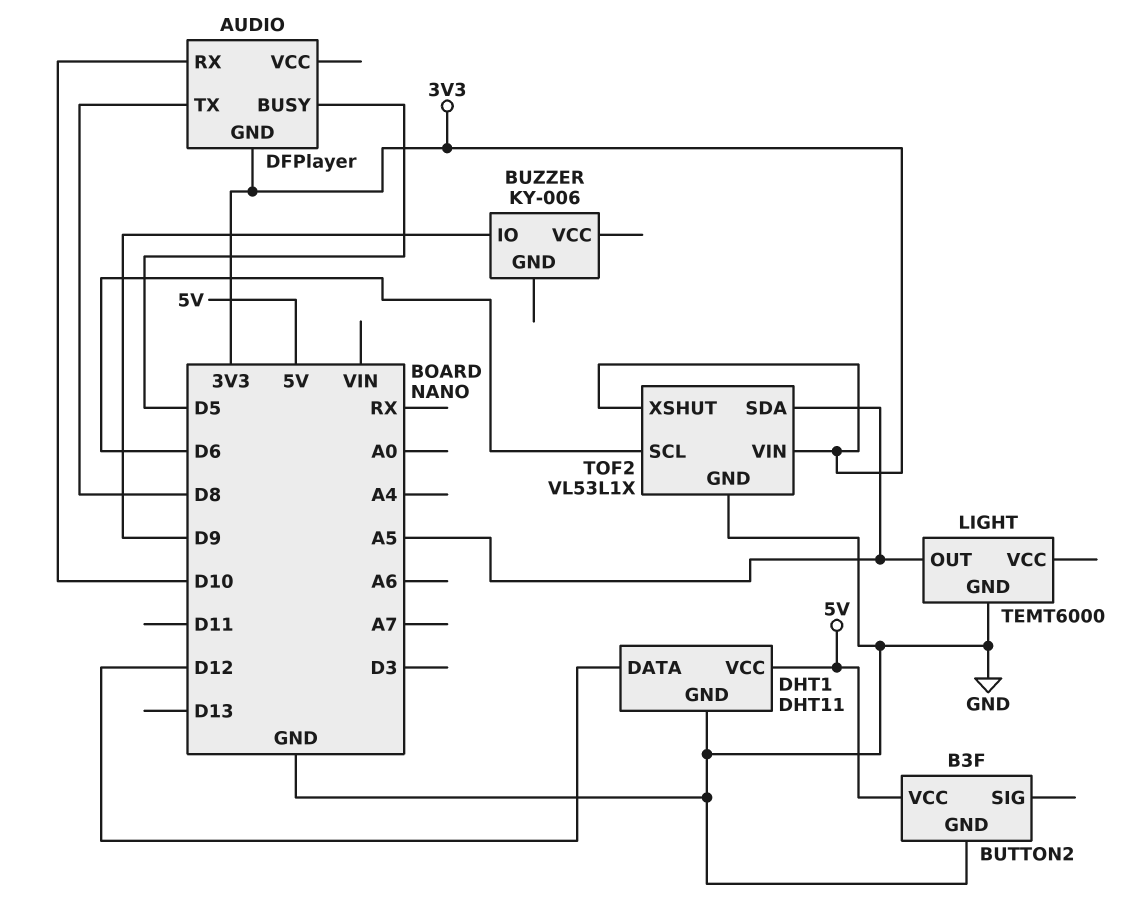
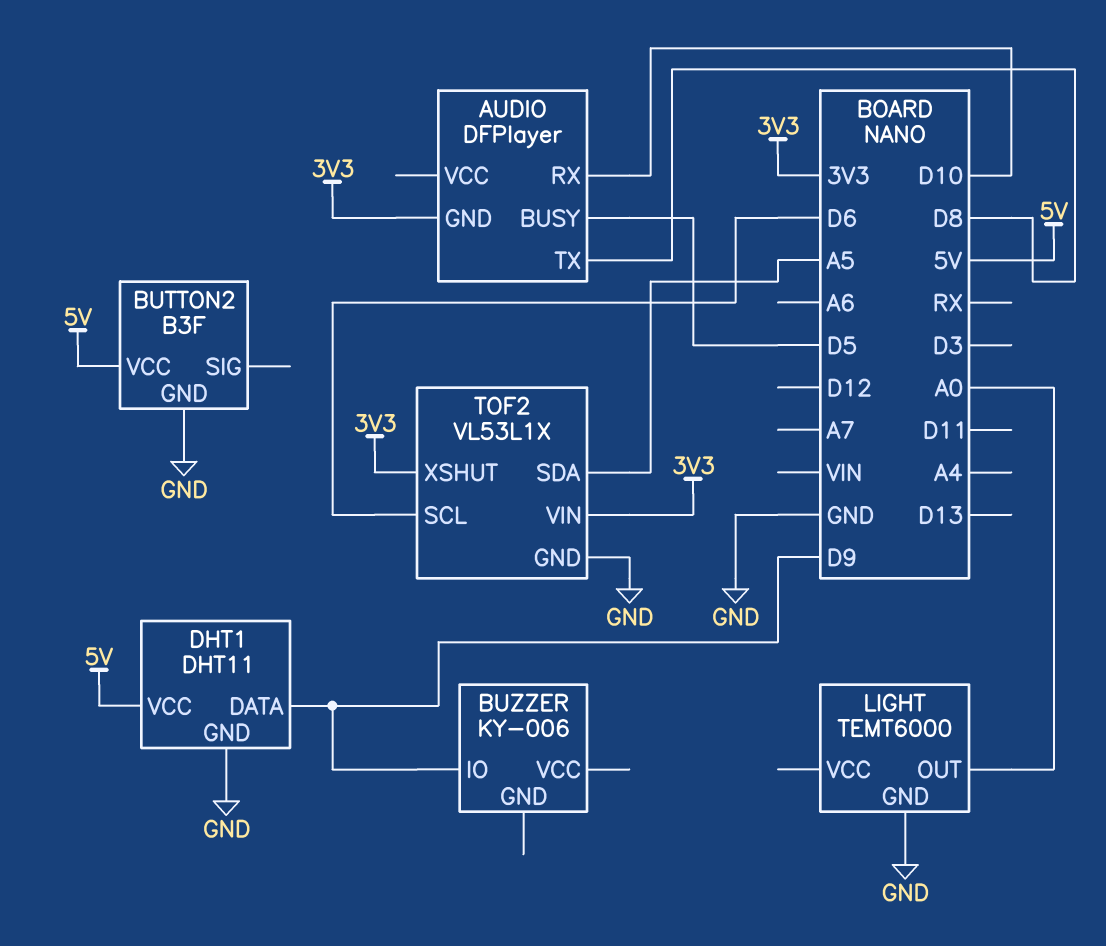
DHT1 pin DATA: D12 -> D9
LIGHT pin OUT: A5 -> A0

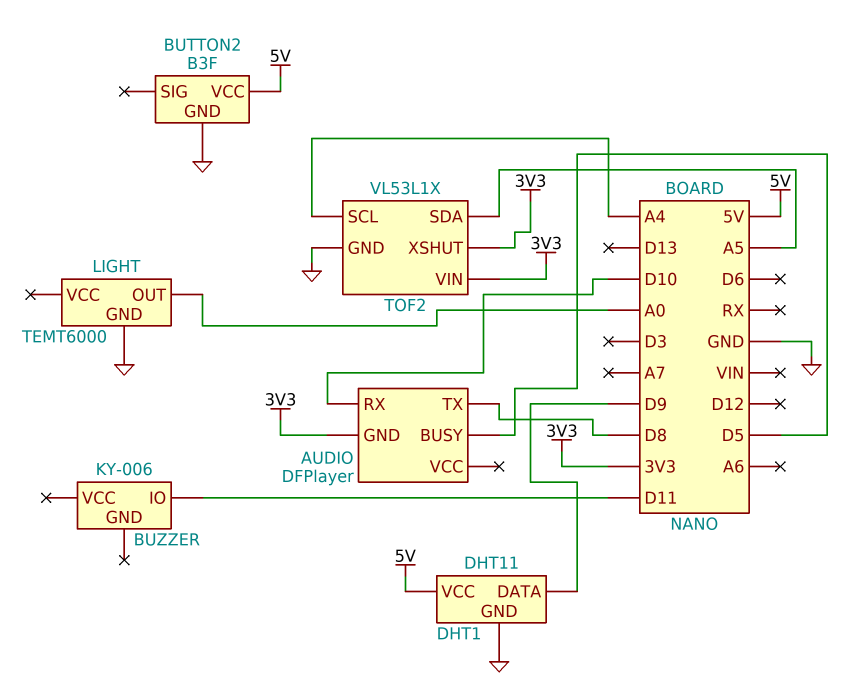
BUZZER pin IO: D9 -> D11
TOF2 pin SCL: D6 -> A4

